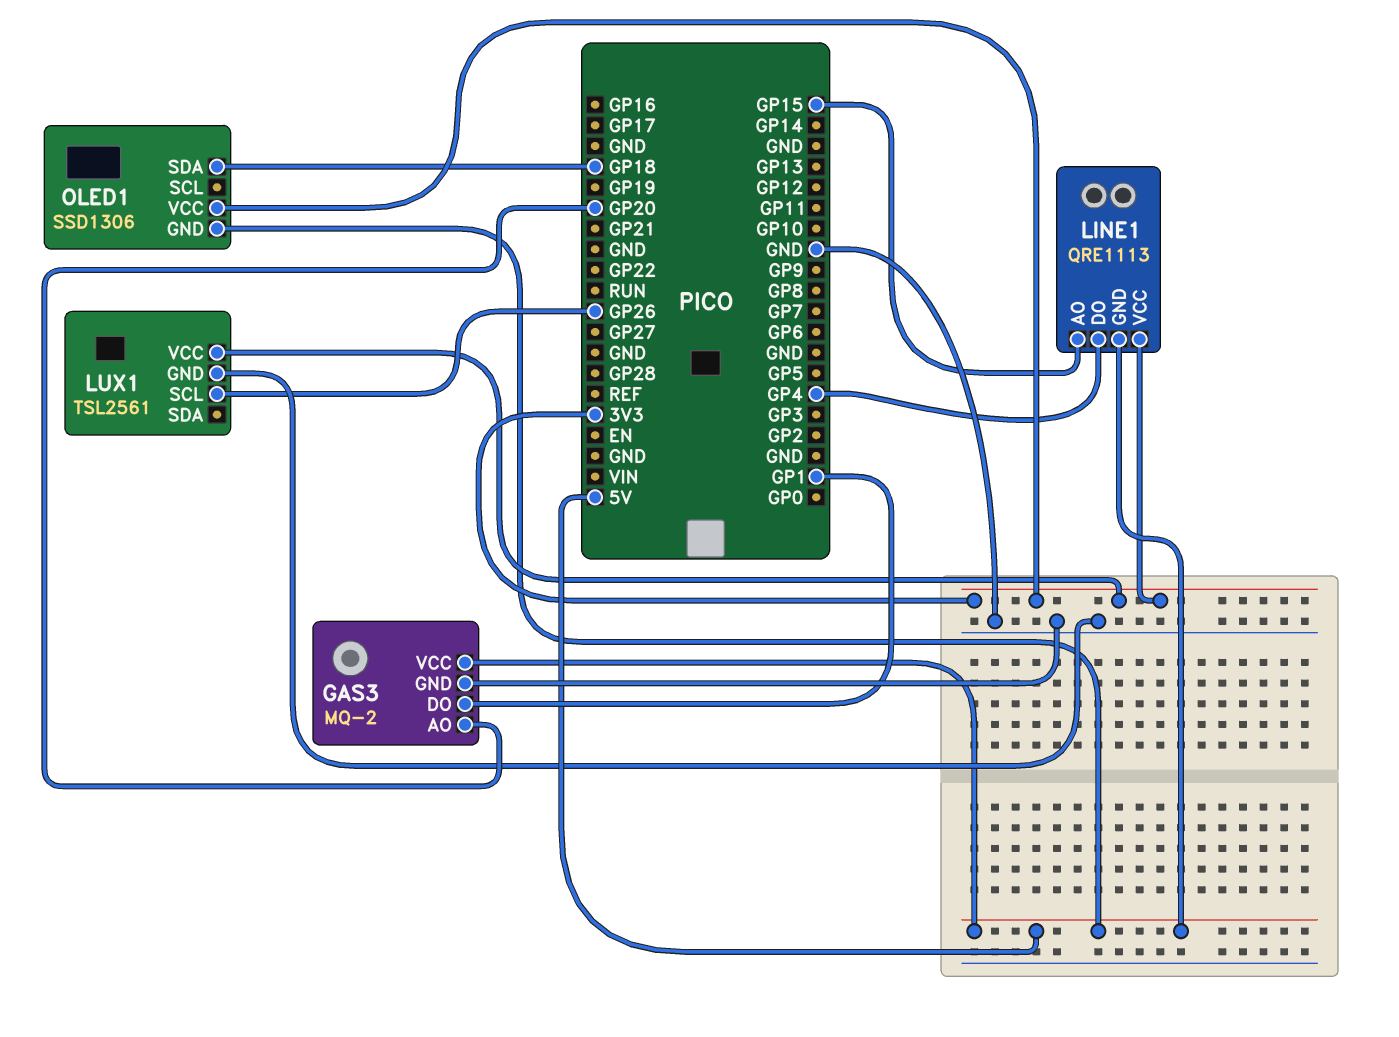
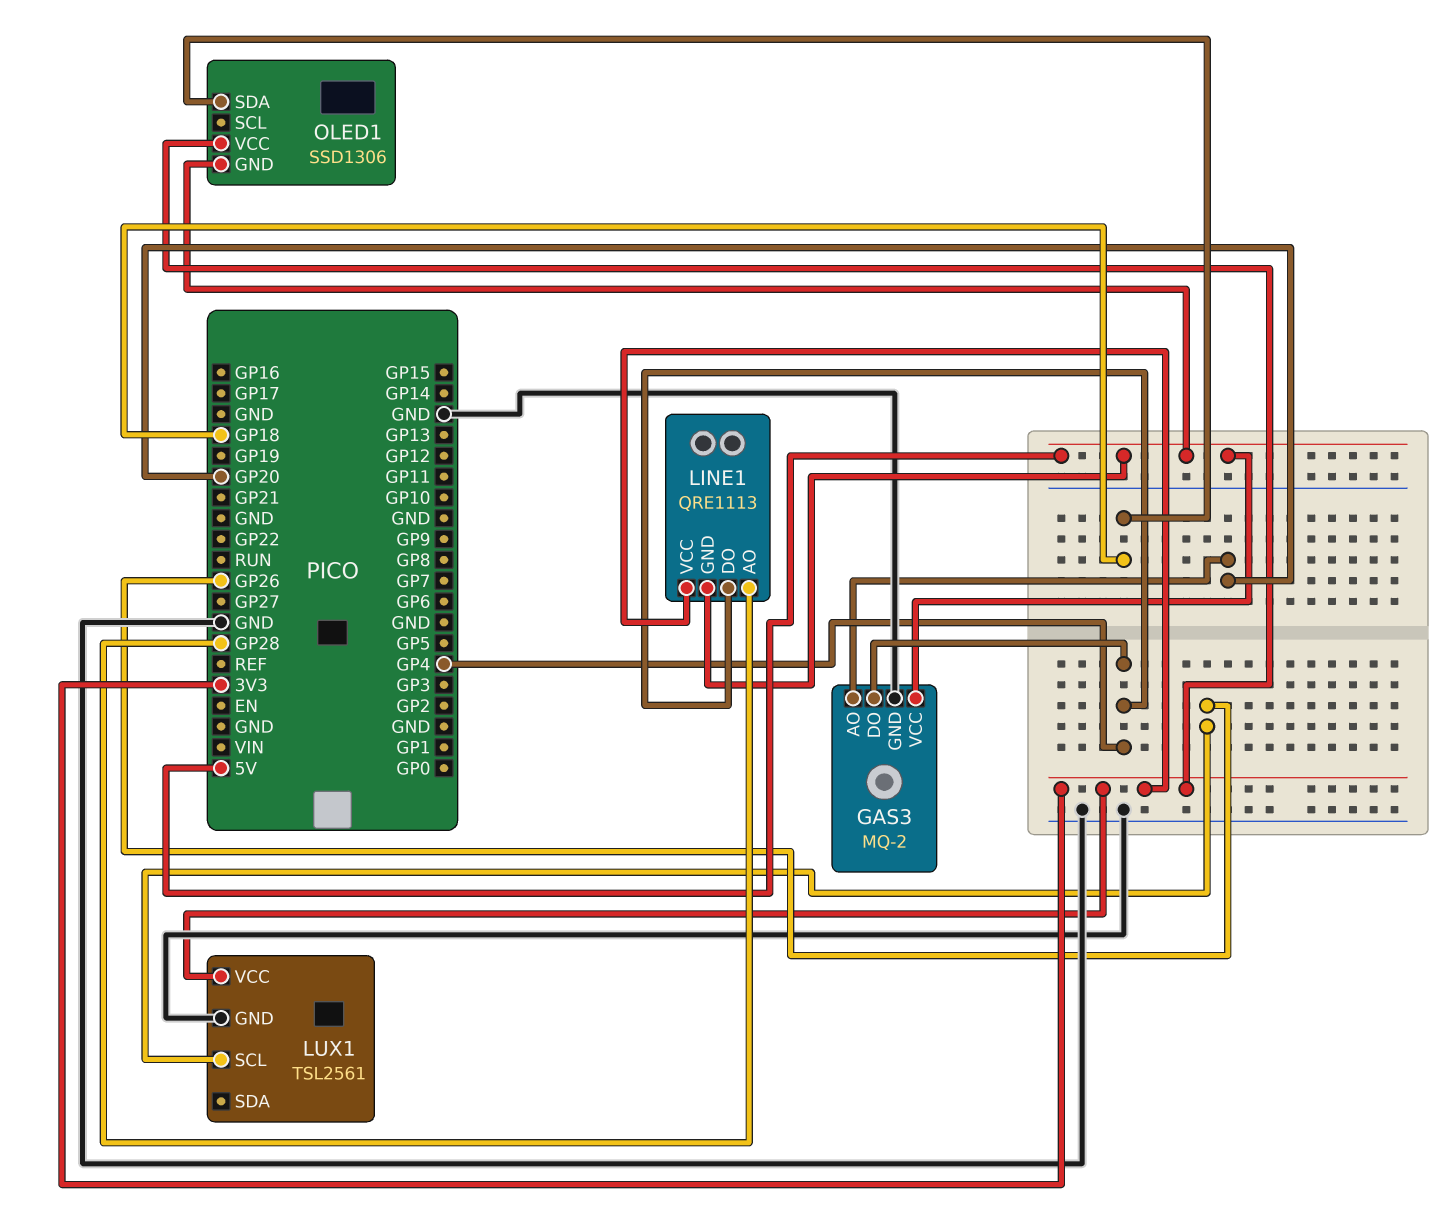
GAS3 pin DO: GP1 -> GP4
LINE1 pin AO: GP15 -> GP28

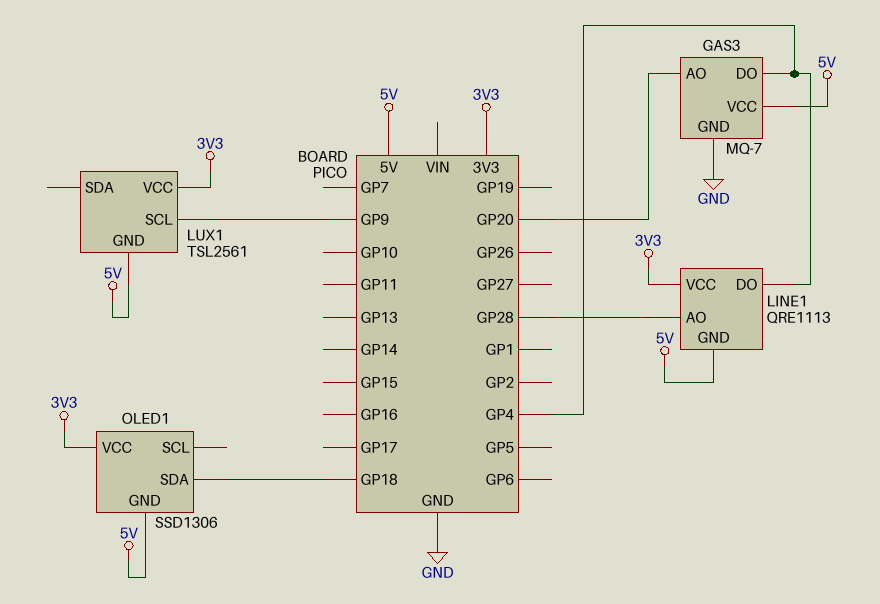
GAS3: MQ-2 -> MQ-7
LUX1 pin GND: GND -> 5V
LUX1 pin SCL: GP26 -> GP9

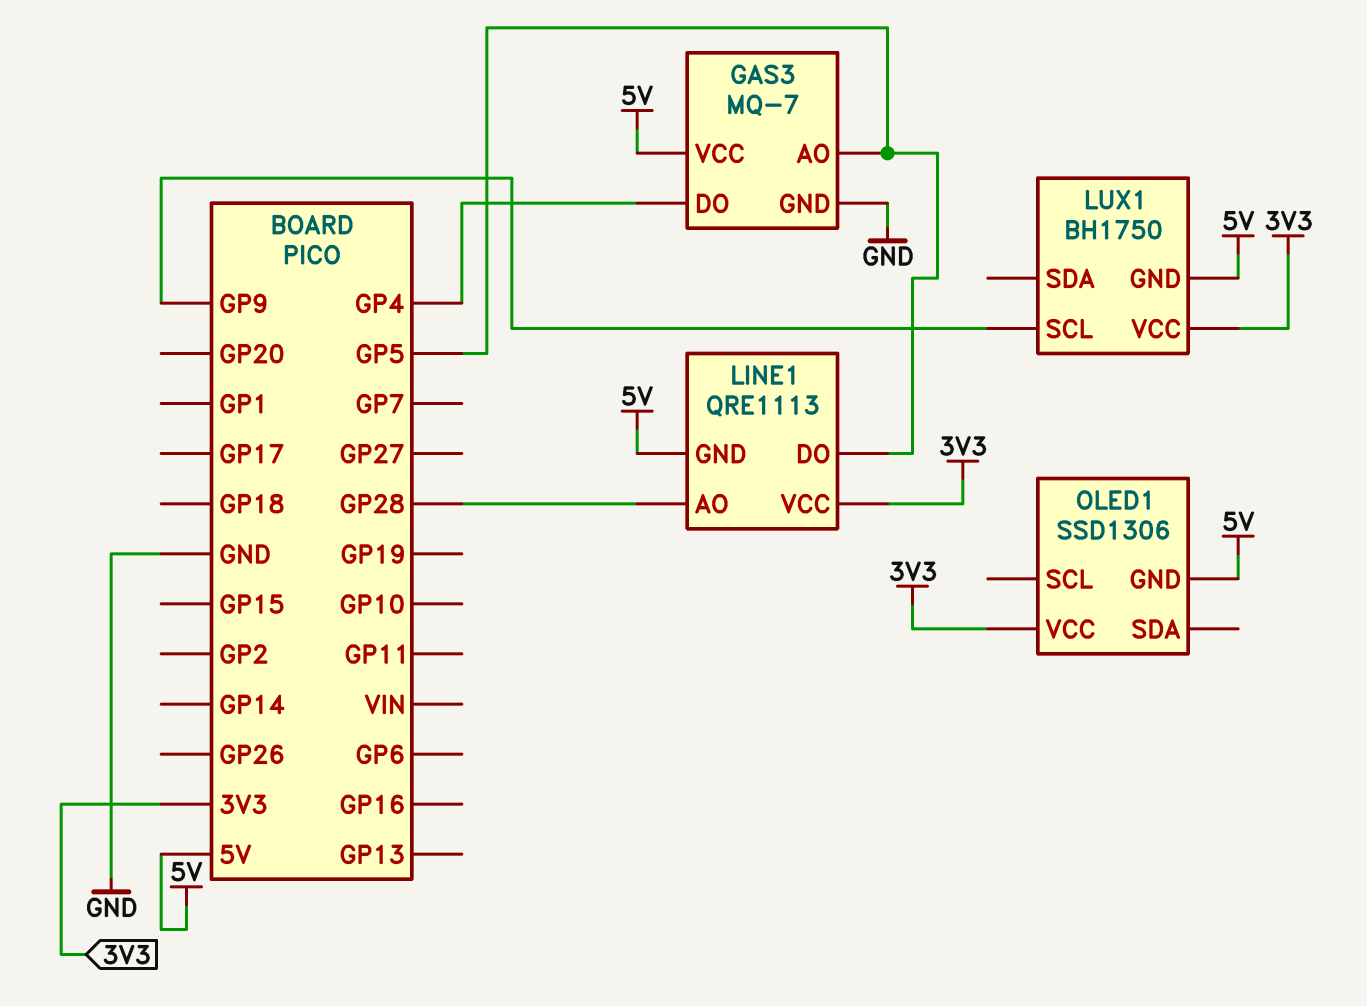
GAS3 pin AO: GP20 -> GP5
LINE1 pin DO: GP4 -> GP5
LUX1: TSL2561 -> BH1750
OLED1 pin SDA: GP18 -> none

